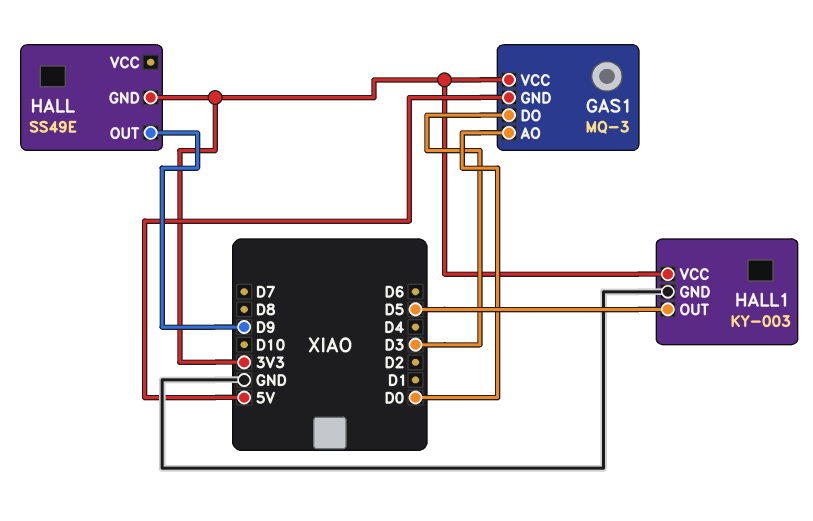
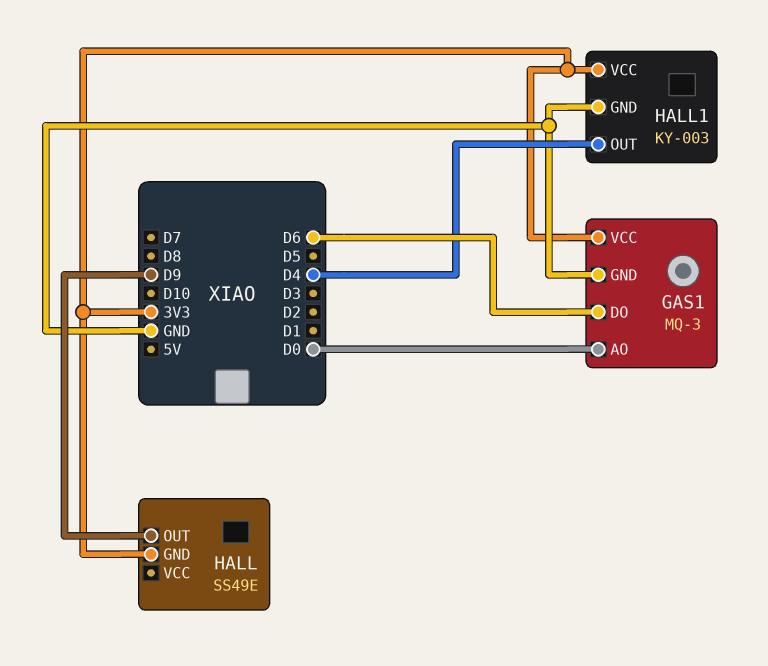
GAS1 pin DO: D3 -> D6
GAS1 pin GND: 5V -> GND
HALL1 pin OUT: D5 -> D4

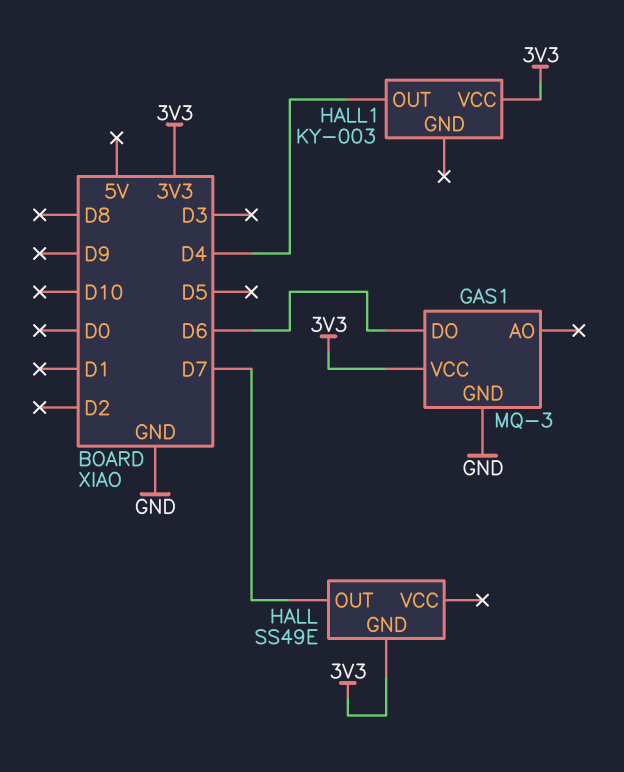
GAS1 pin AO: D0 -> none
HALL pin OUT: D9 -> D7
HALL1 pin GND: GND -> none

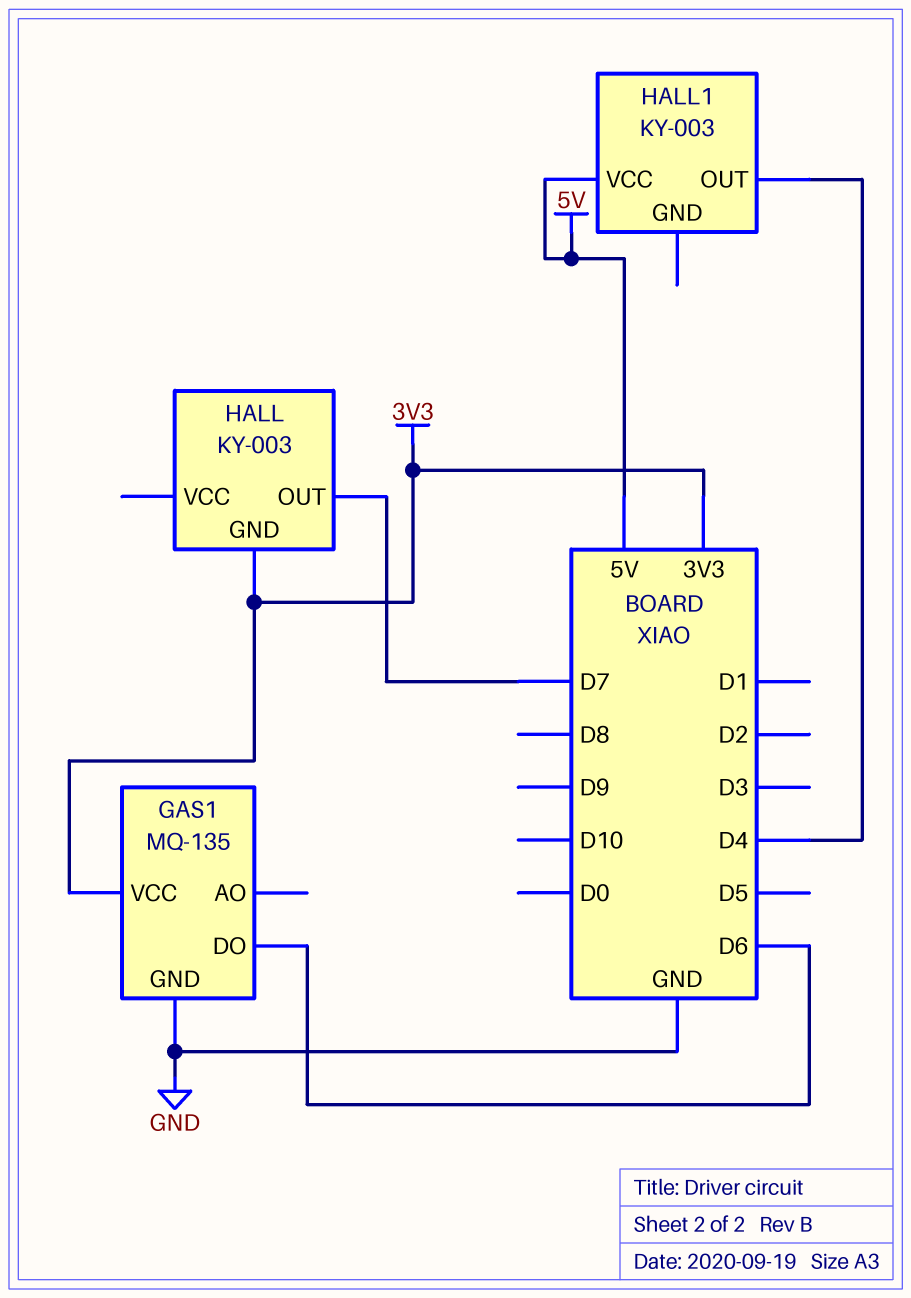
GAS1: MQ-3 -> MQ-135
HALL: SS49E -> KY-003
HALL1 pin VCC: 3V3 -> 5V

